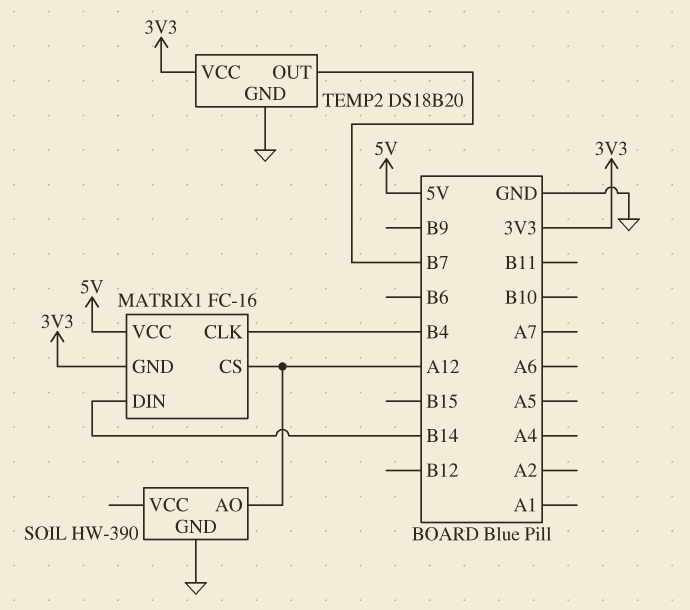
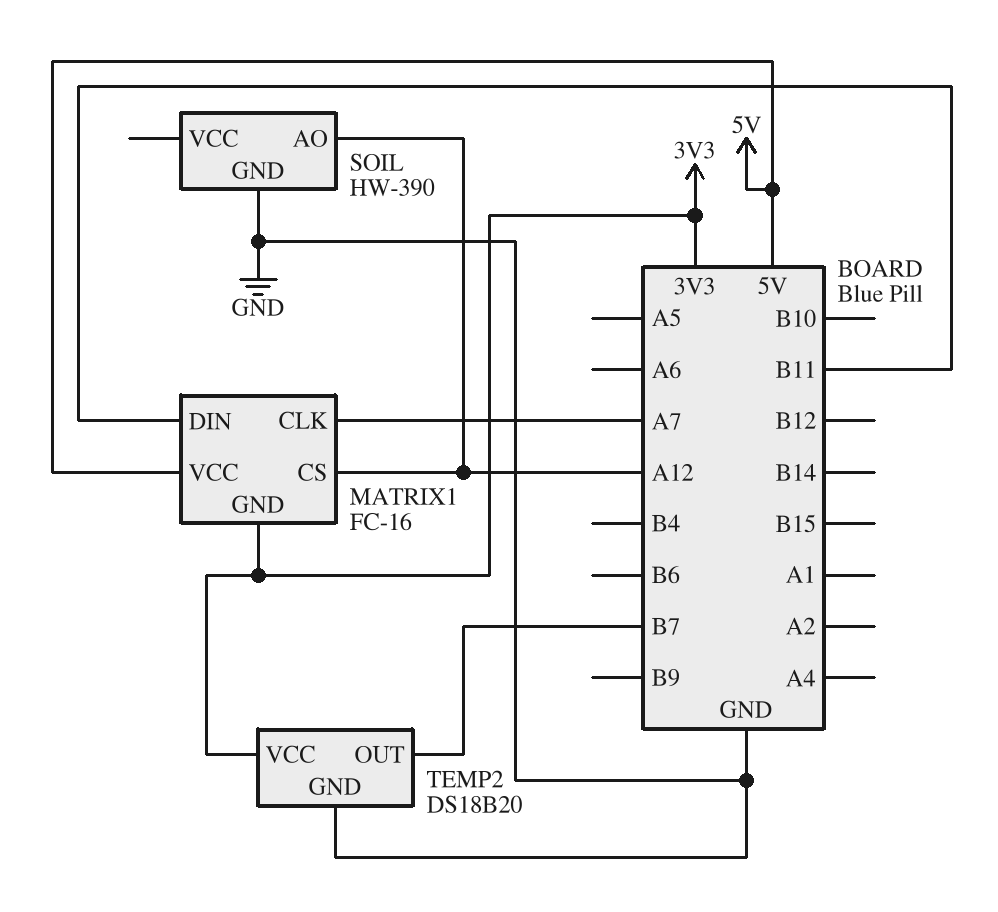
MATRIX1 pin CLK: B4 -> A7
MATRIX1 pin DIN: B14 -> B11

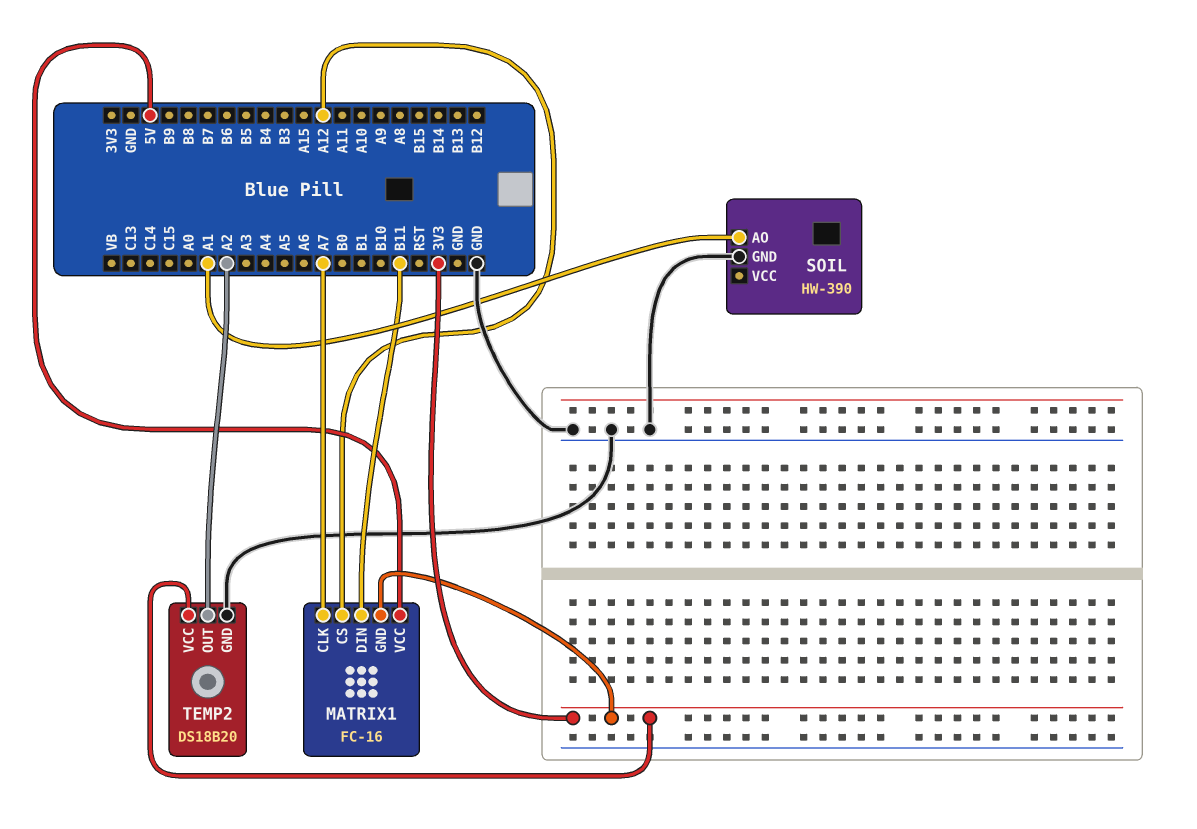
SOIL pin AO: A12 -> A1
TEMP2 pin OUT: B7 -> A2

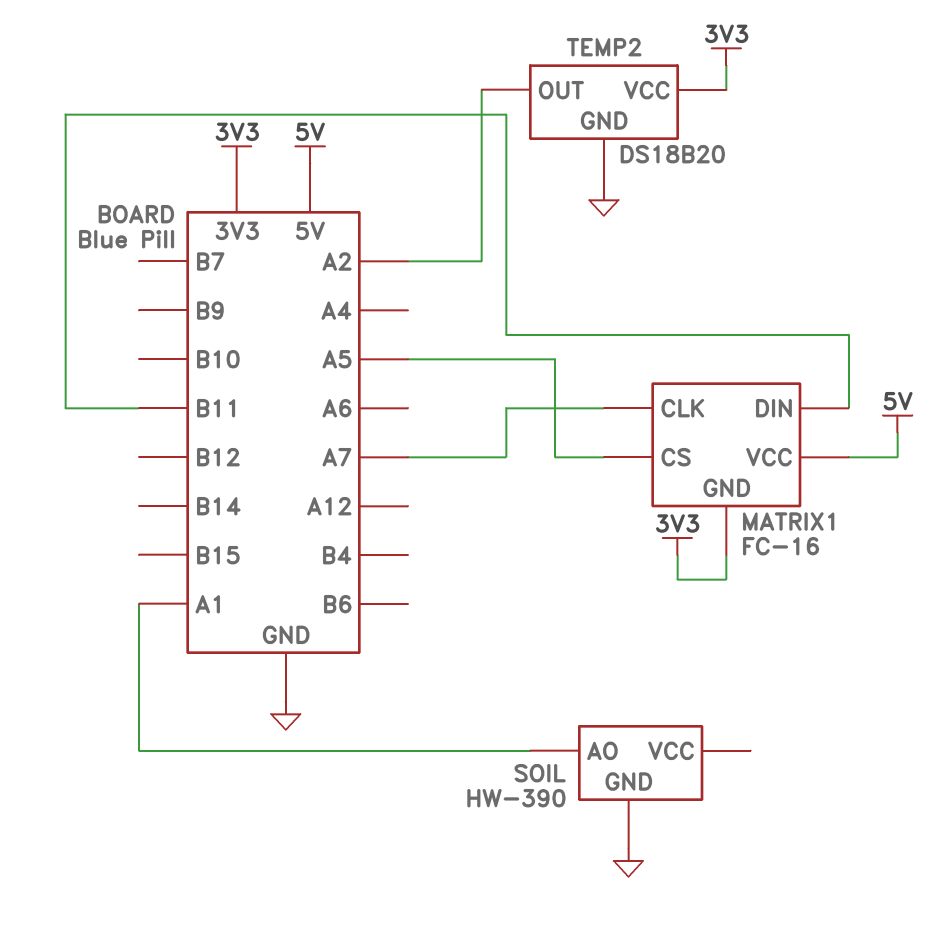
MATRIX1 pin CS: A12 -> A5

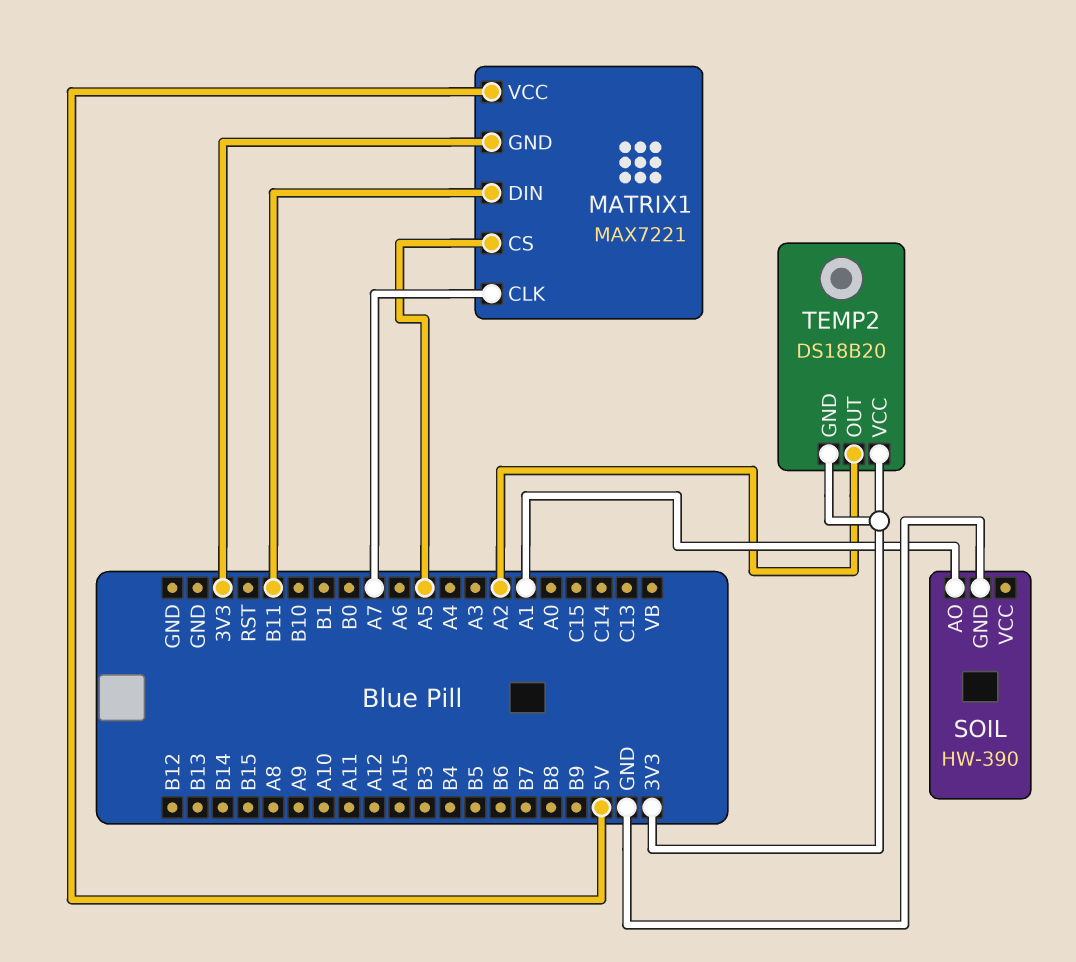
MATRIX1: FC-16 -> MAX7221
TEMP2 pin GND: GND -> 3V3

